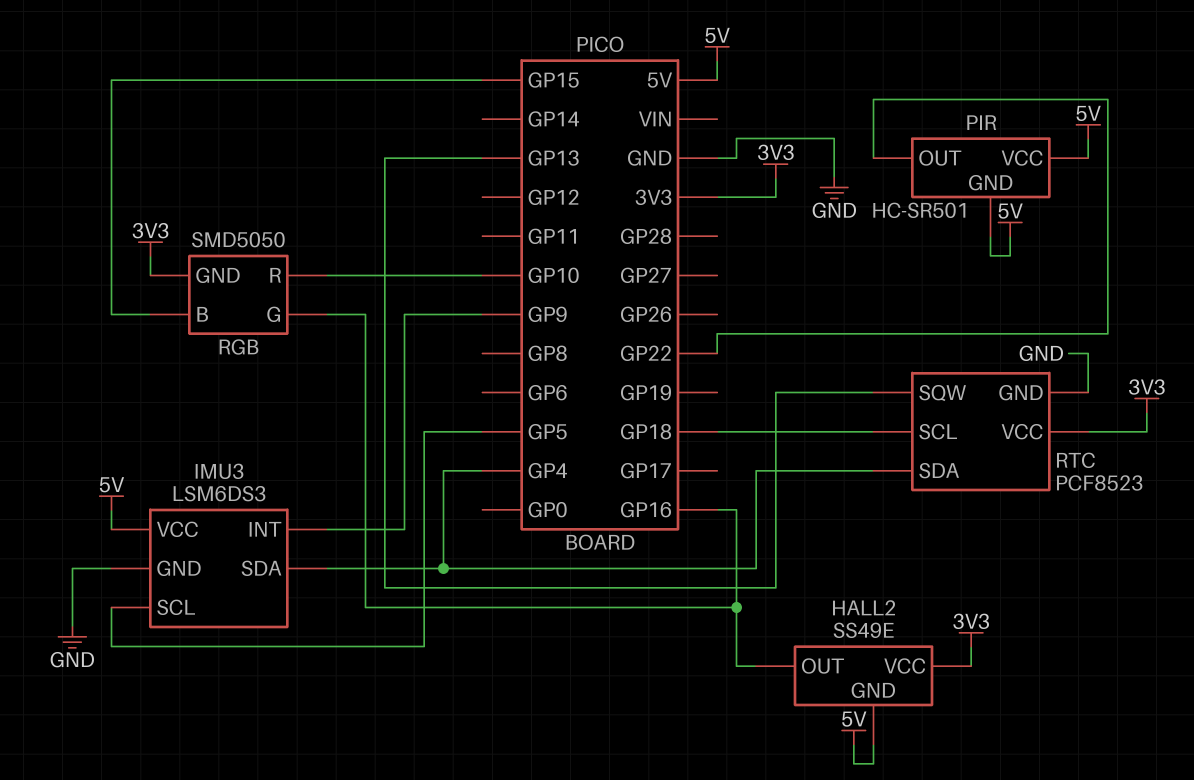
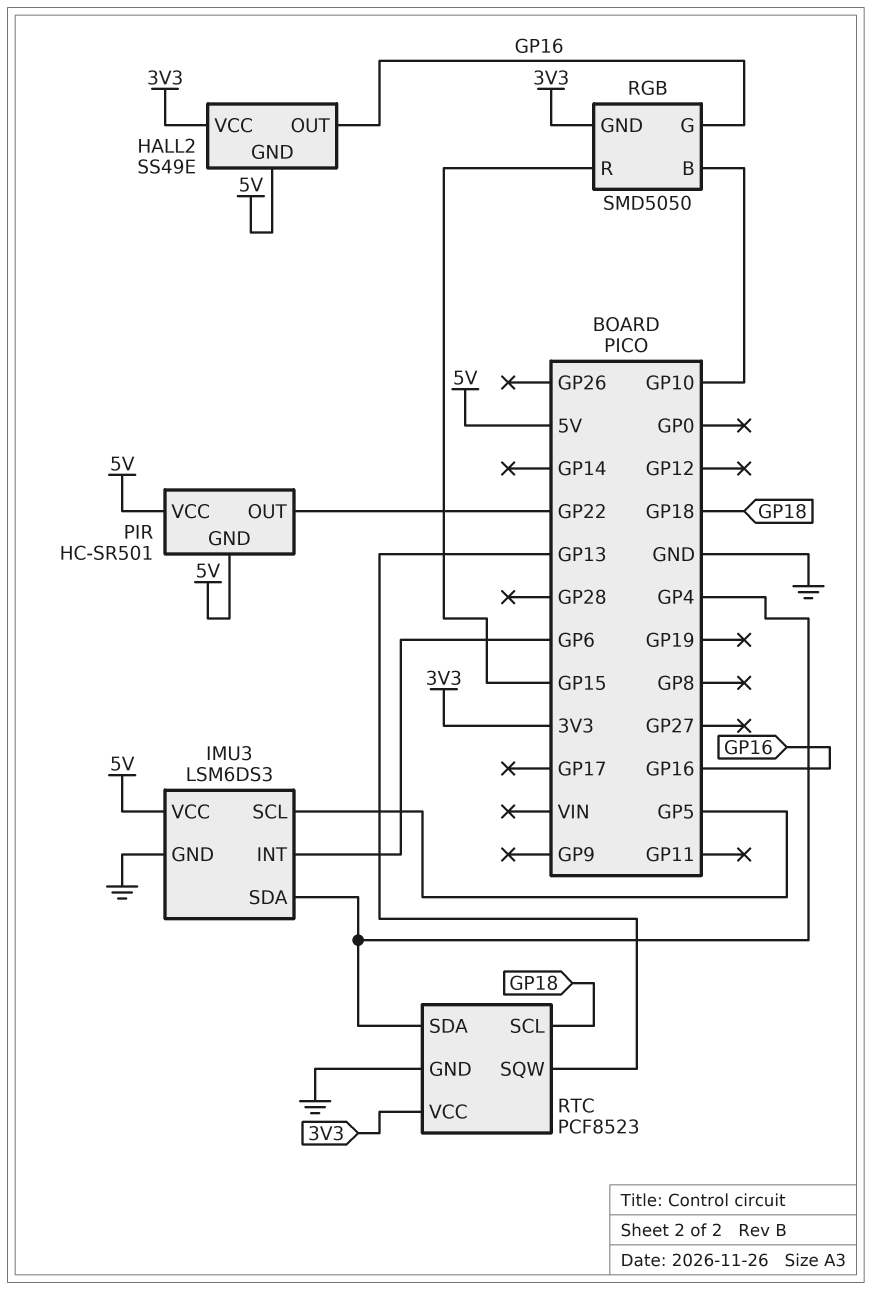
IMU3 pin INT: GP9 -> GP6
RGB pin B: GP15 -> GP10
RGB pin R: GP10 -> GP15

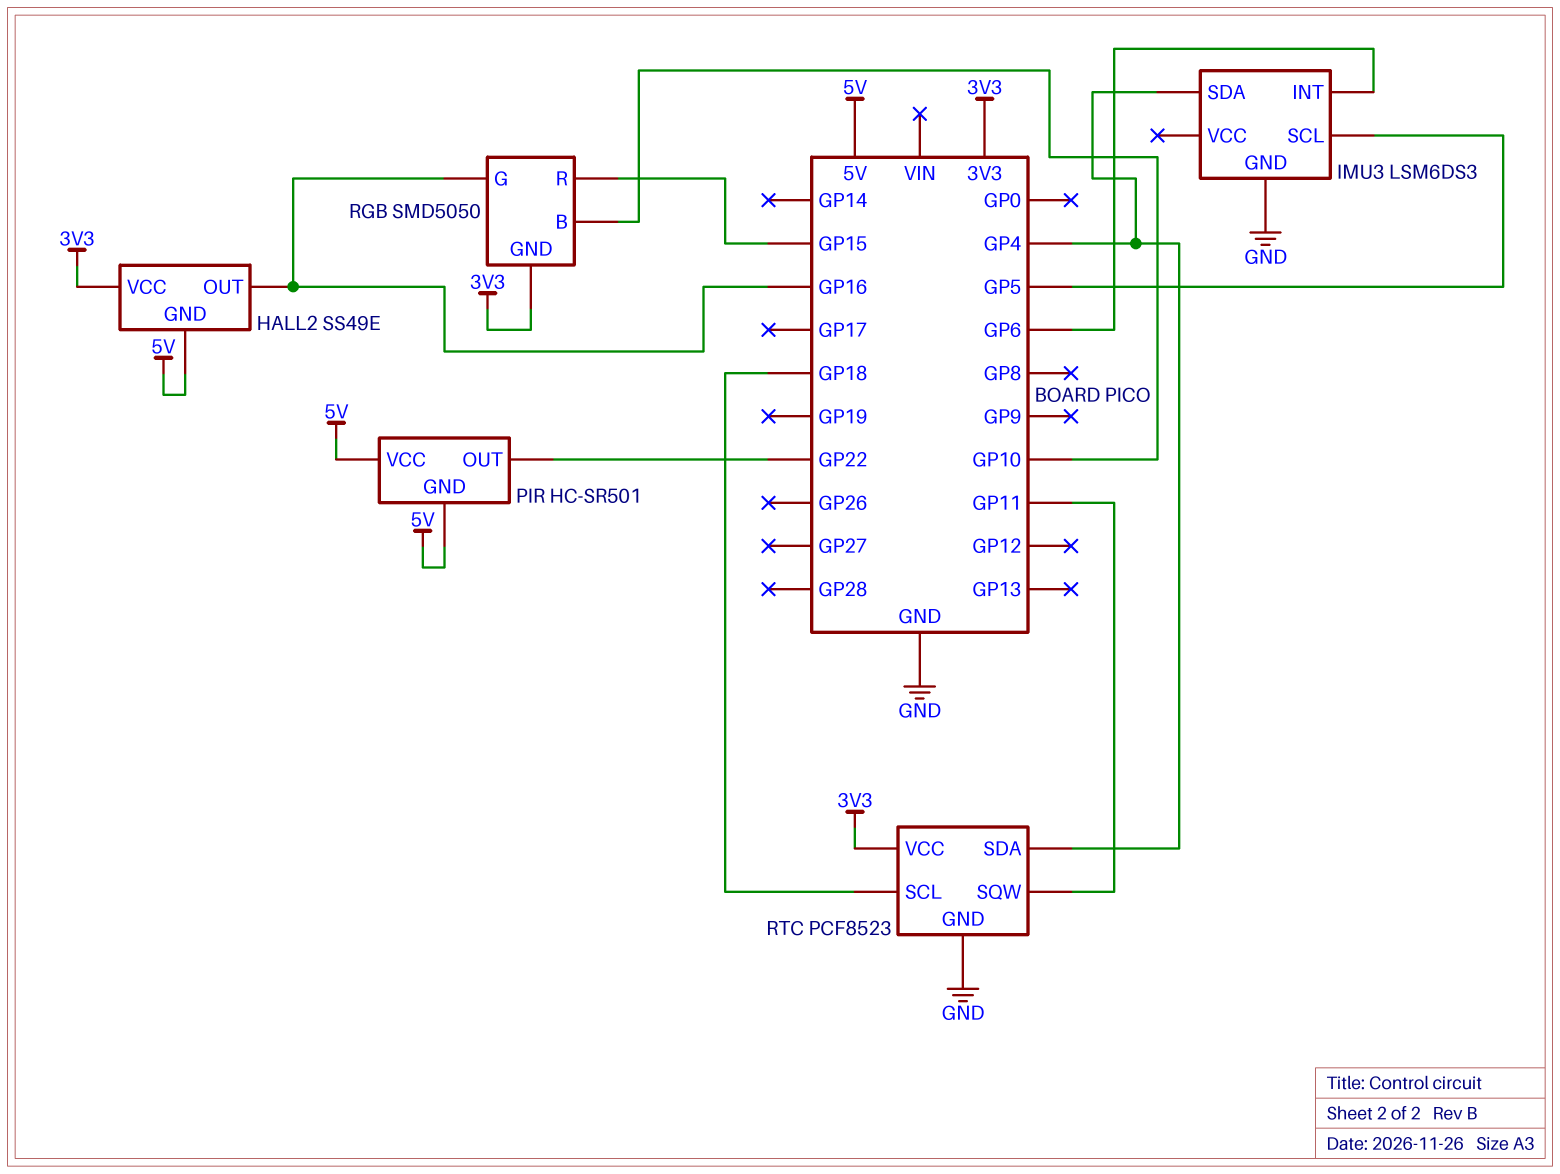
IMU3 pin VCC: 5V -> none
RTC pin SQW: GP13 -> GP11

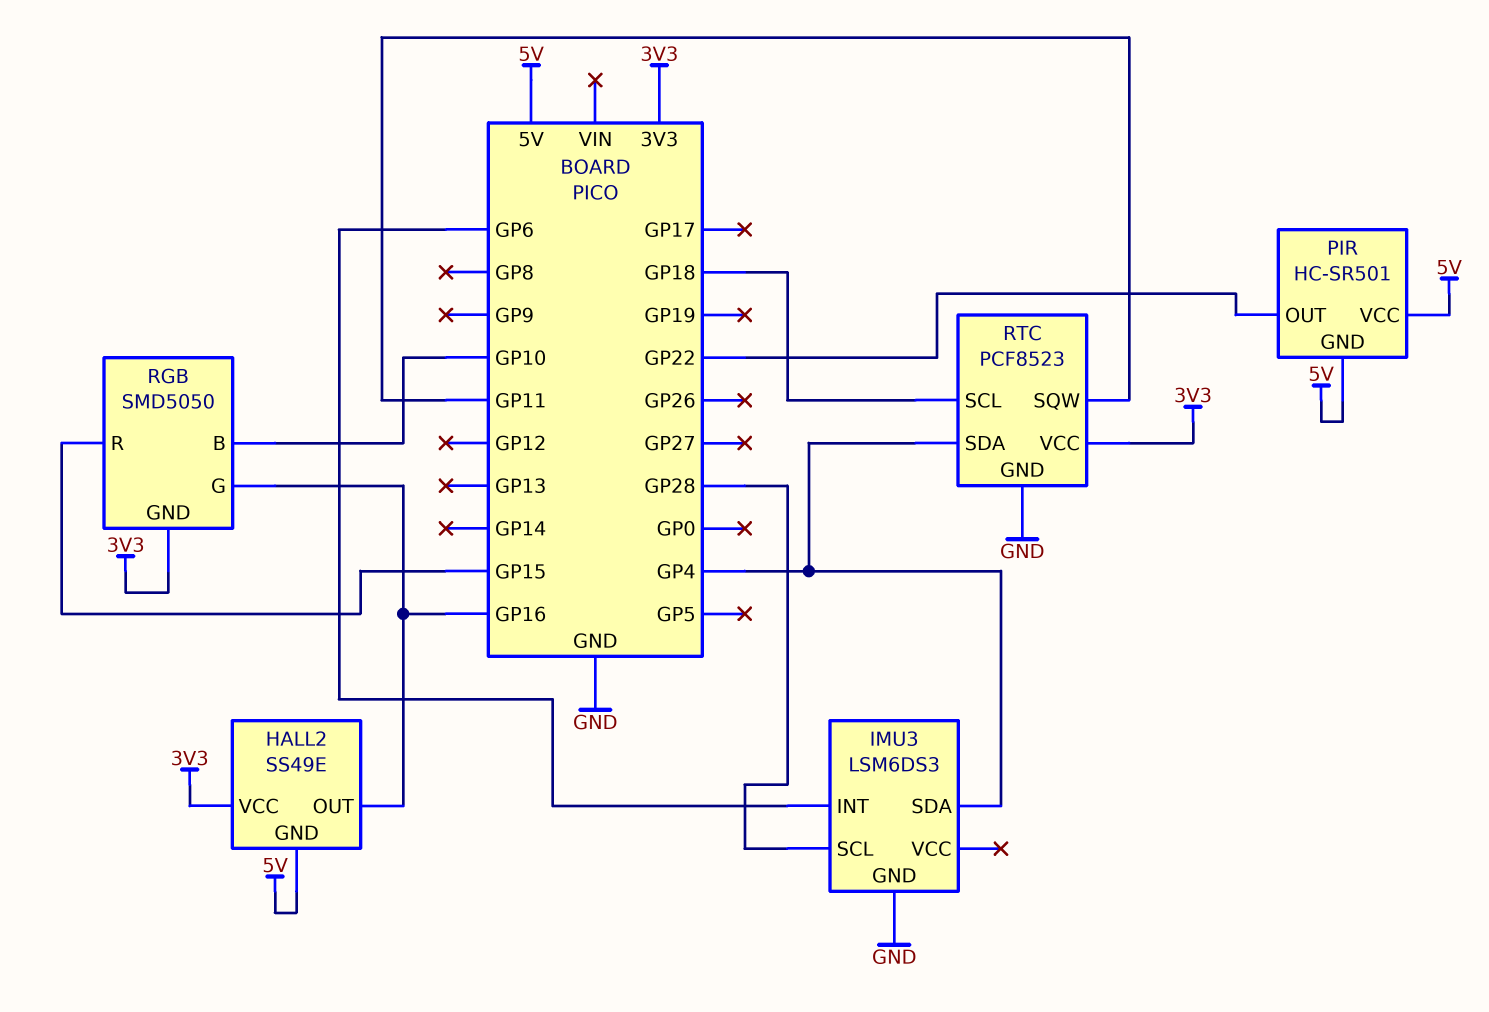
IMU3 pin SCL: GP5 -> GP28

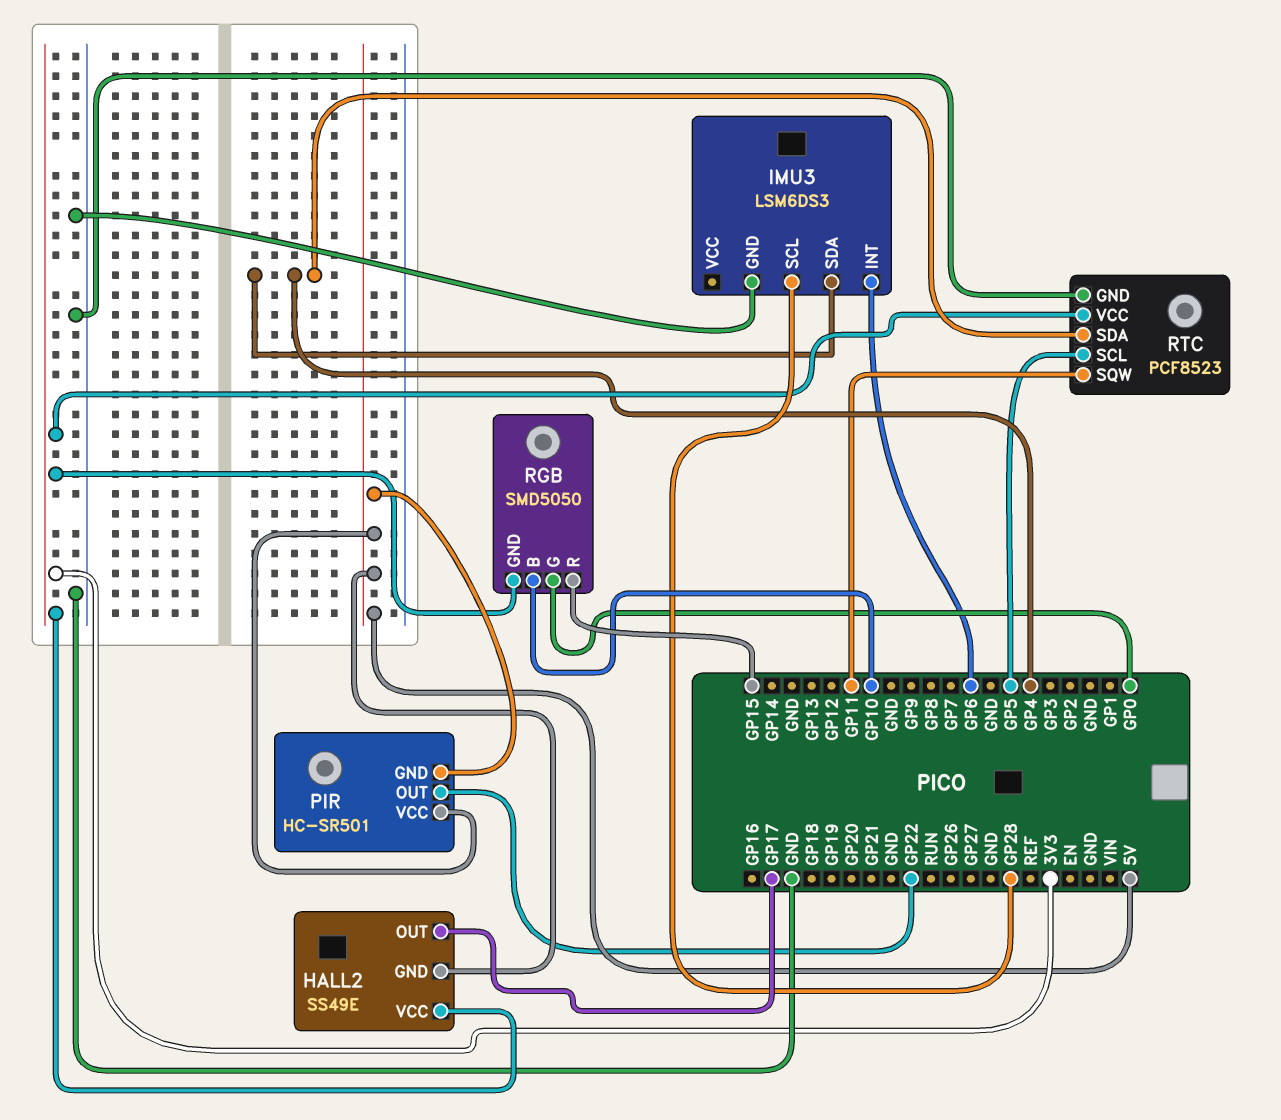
HALL2 pin OUT: GP16 -> GP17
RGB pin G: GP16 -> GP0
RTC pin SCL: GP18 -> GP5

